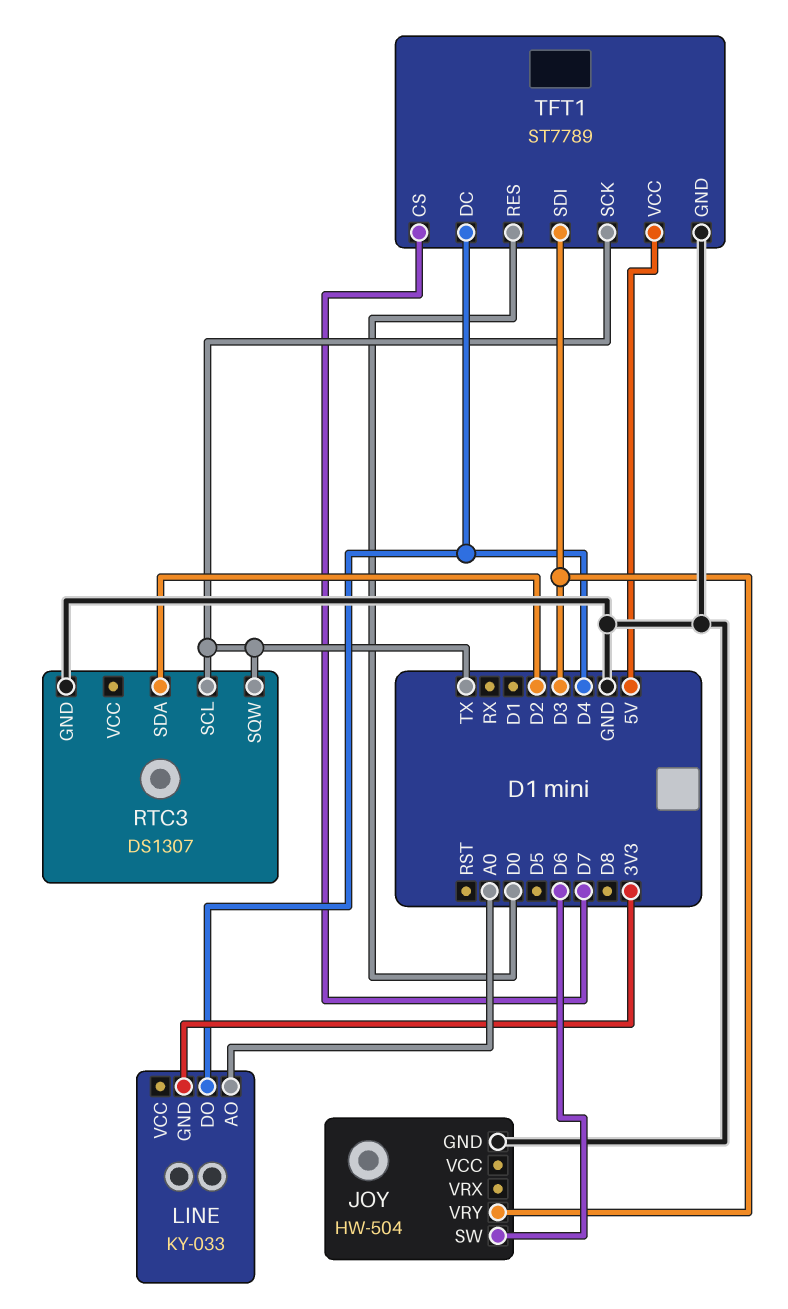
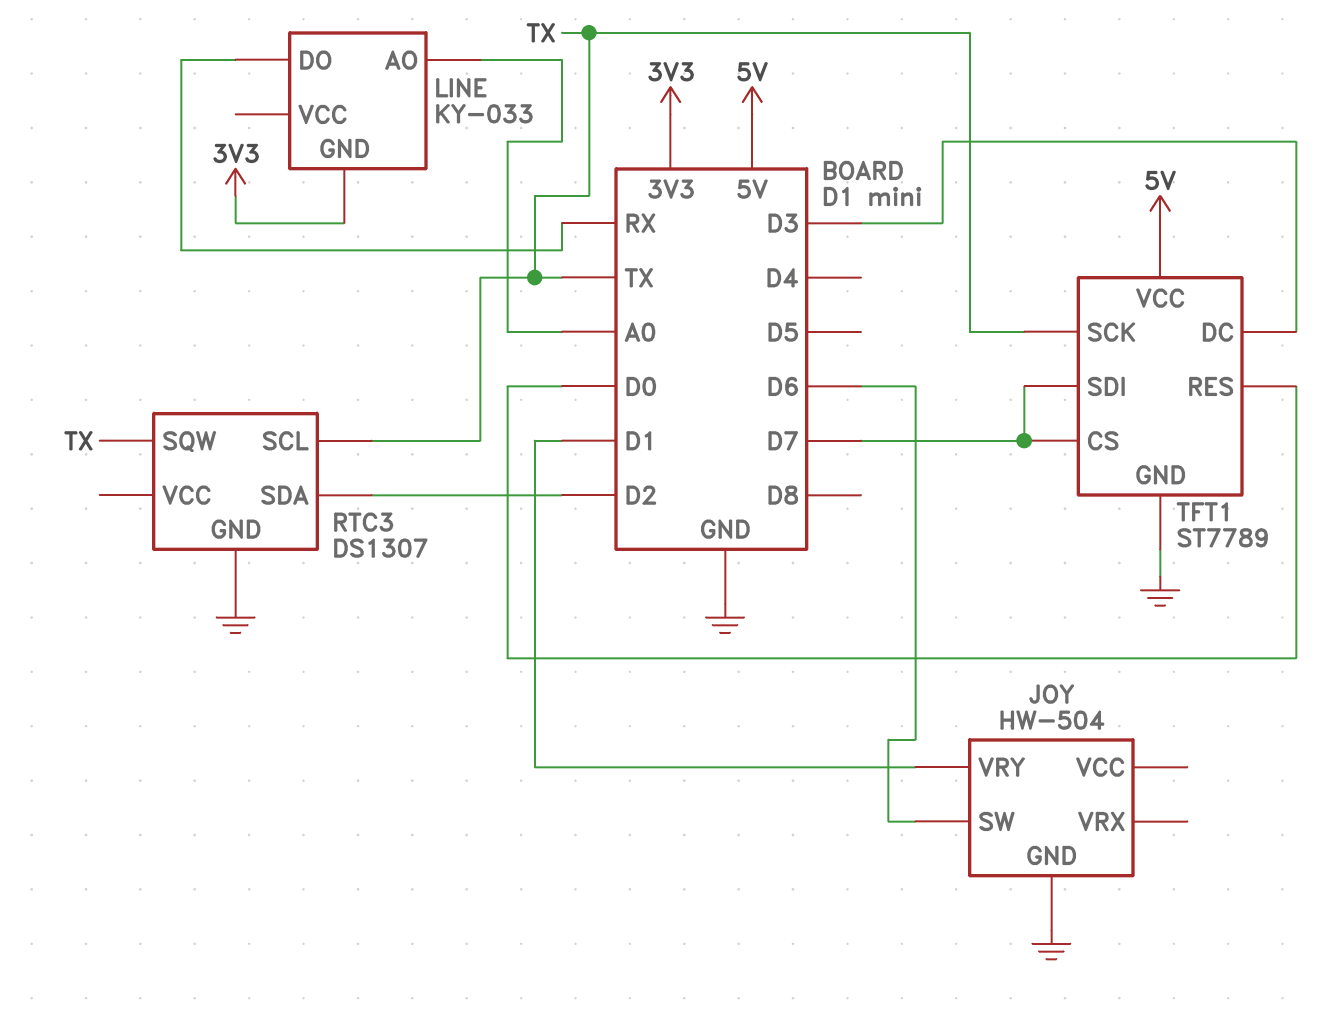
JOY pin VRY: D3 -> D1
LINE pin DO: D4 -> RX
TFT1 pin DC: D4 -> D3
TFT1 pin SDI: D3 -> D7

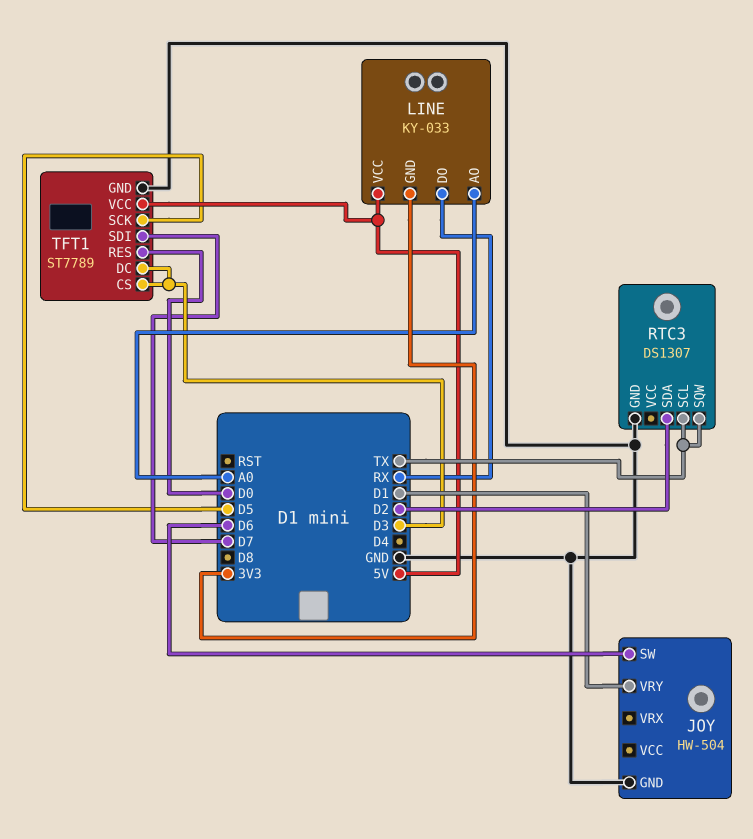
LINE pin VCC: none -> 5V
TFT1 pin CS: D7 -> D3
TFT1 pin SCK: TX -> D5

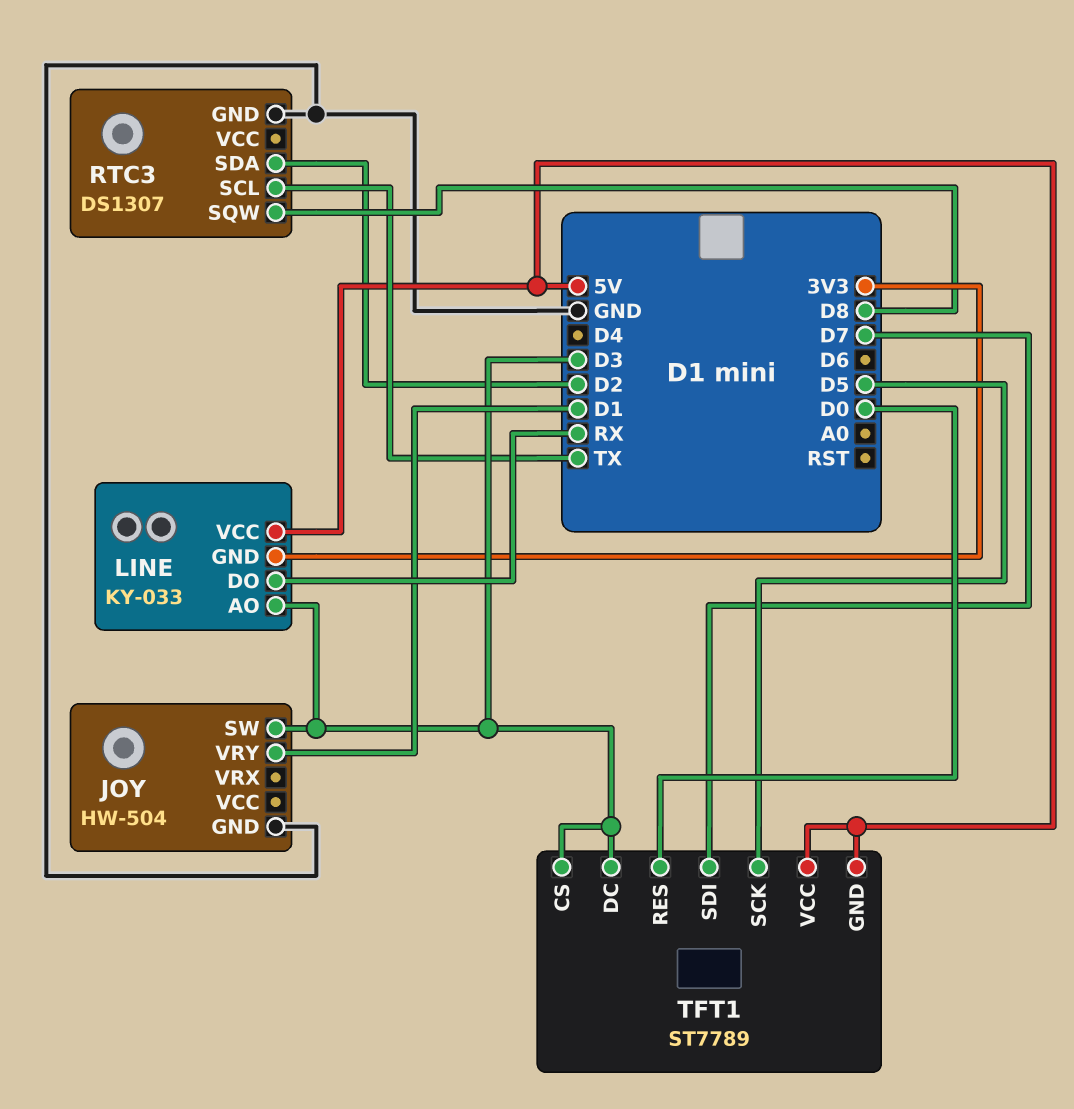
JOY pin SW: D6 -> D3
LINE pin AO: A0 -> D3
RTC3 pin SQW: TX -> D8
TFT1 pin GND: GND -> 5V

